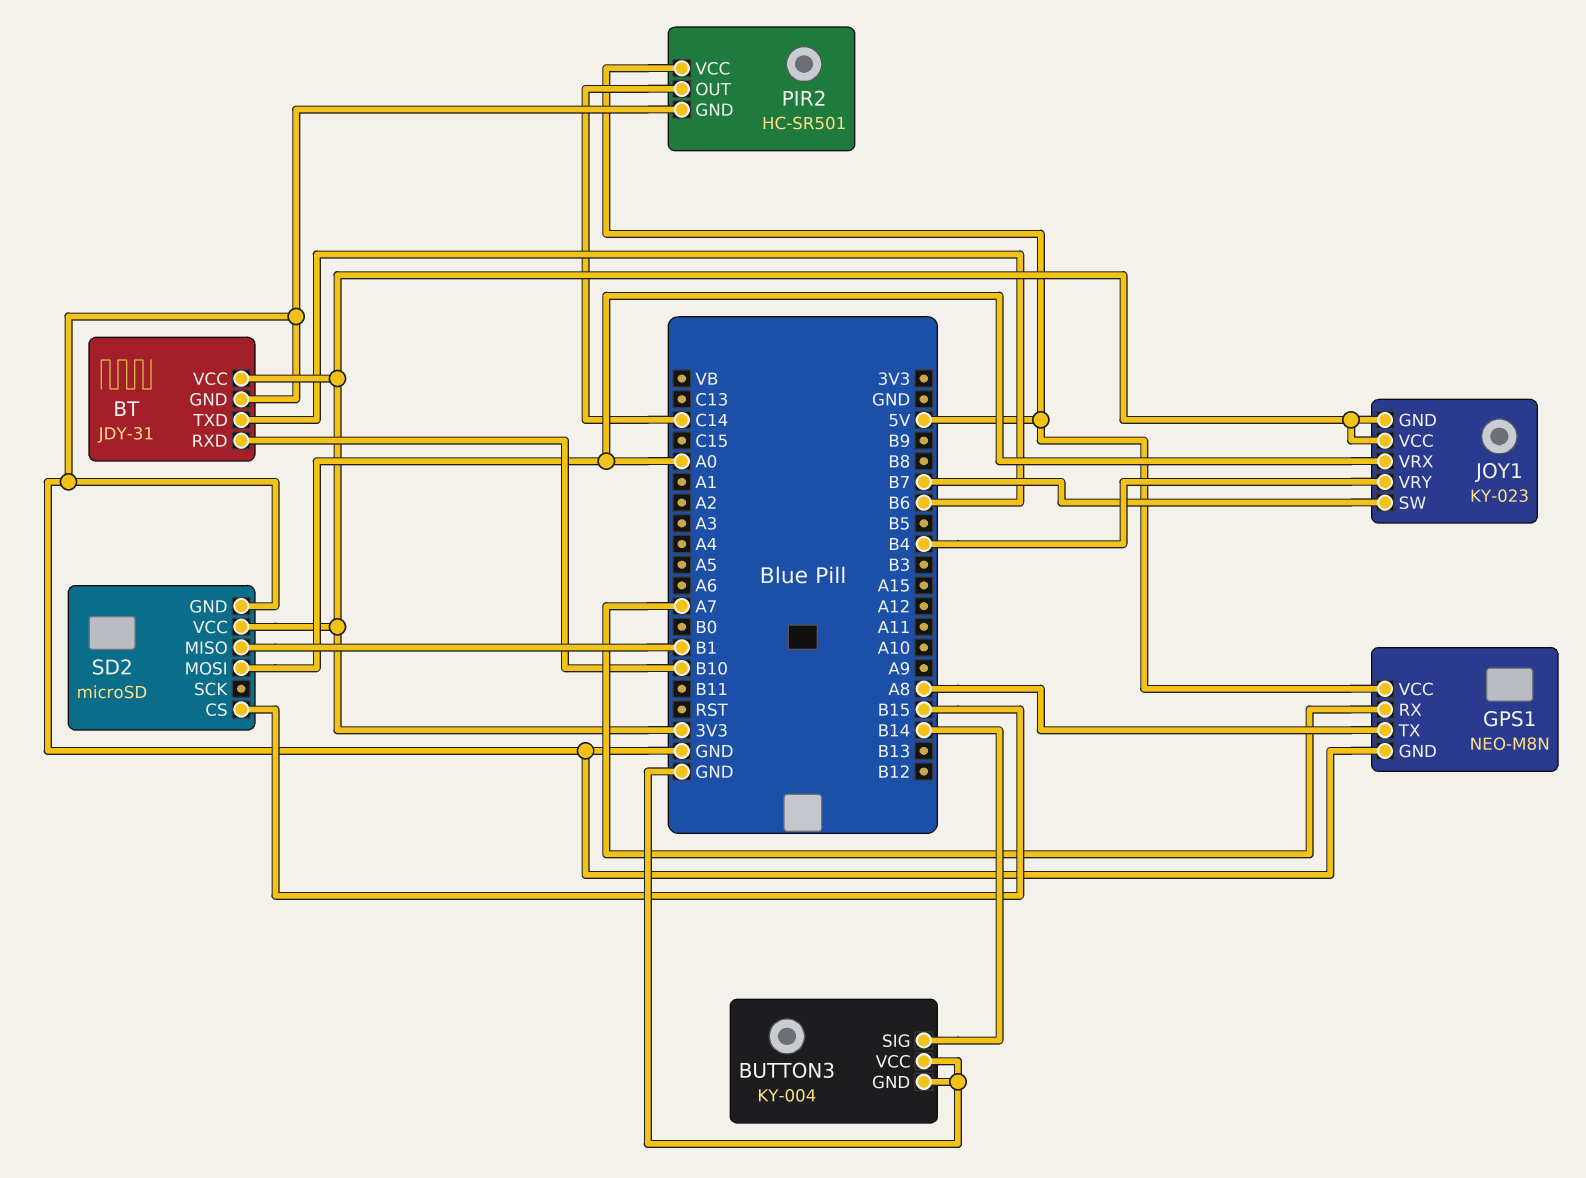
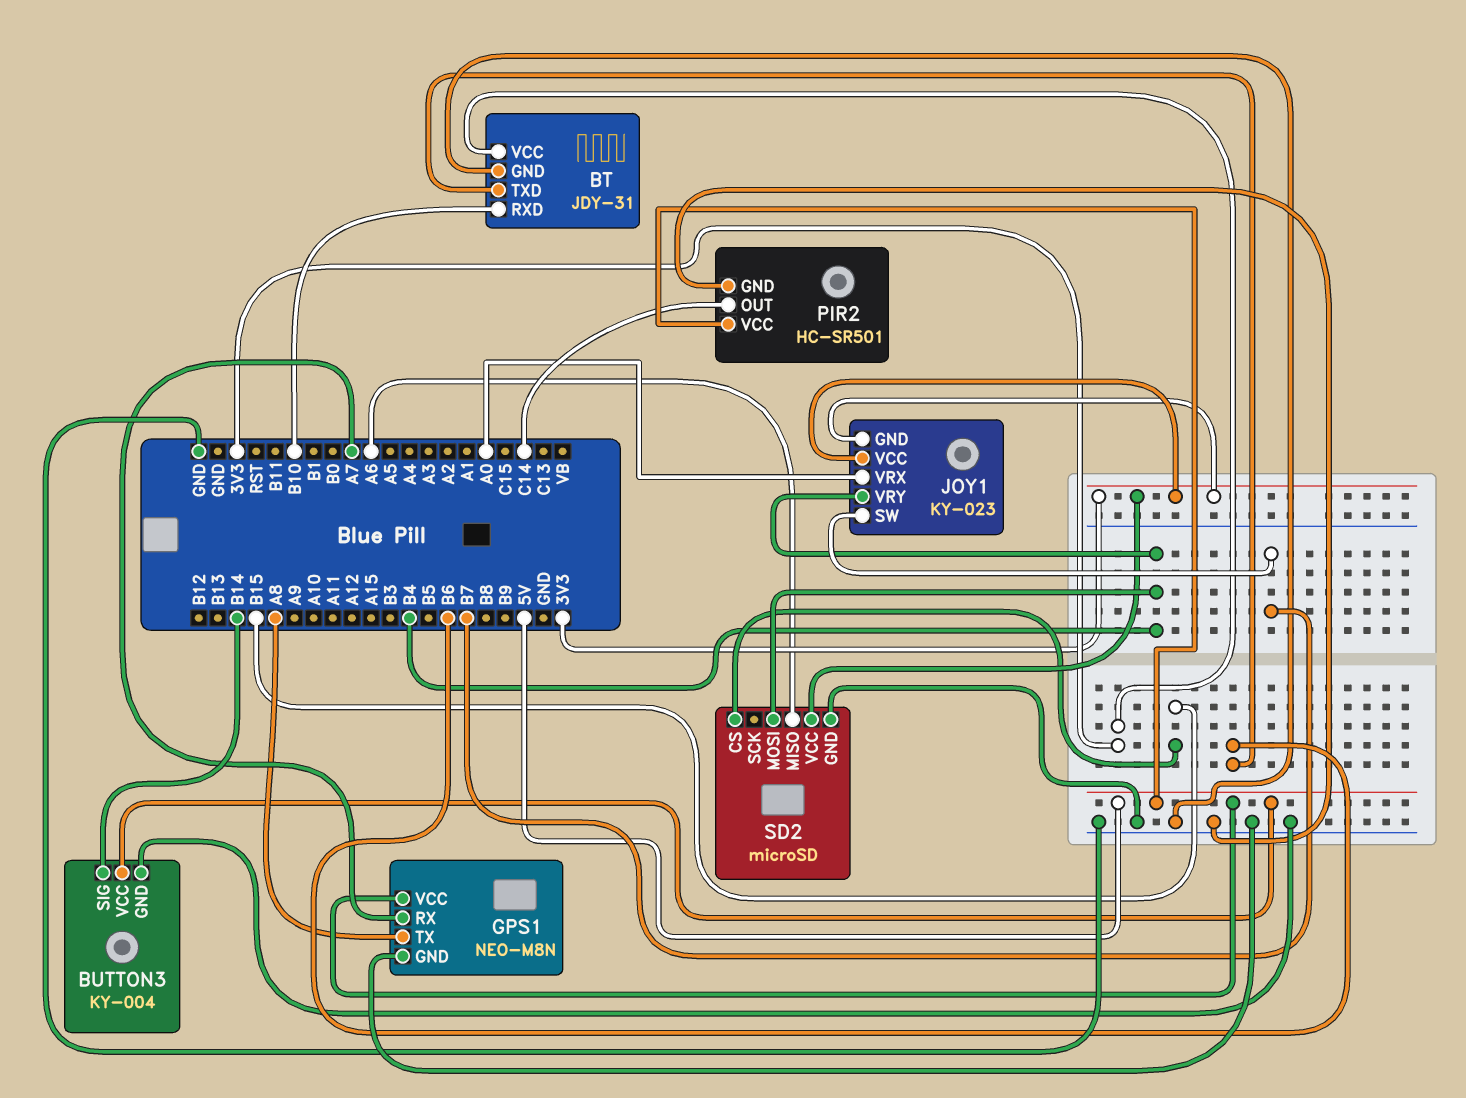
BUTTON3 pin VCC: GND -> 5V
SD2 pin MISO: B1 -> A6
SD2 pin MOSI: A0 -> B4

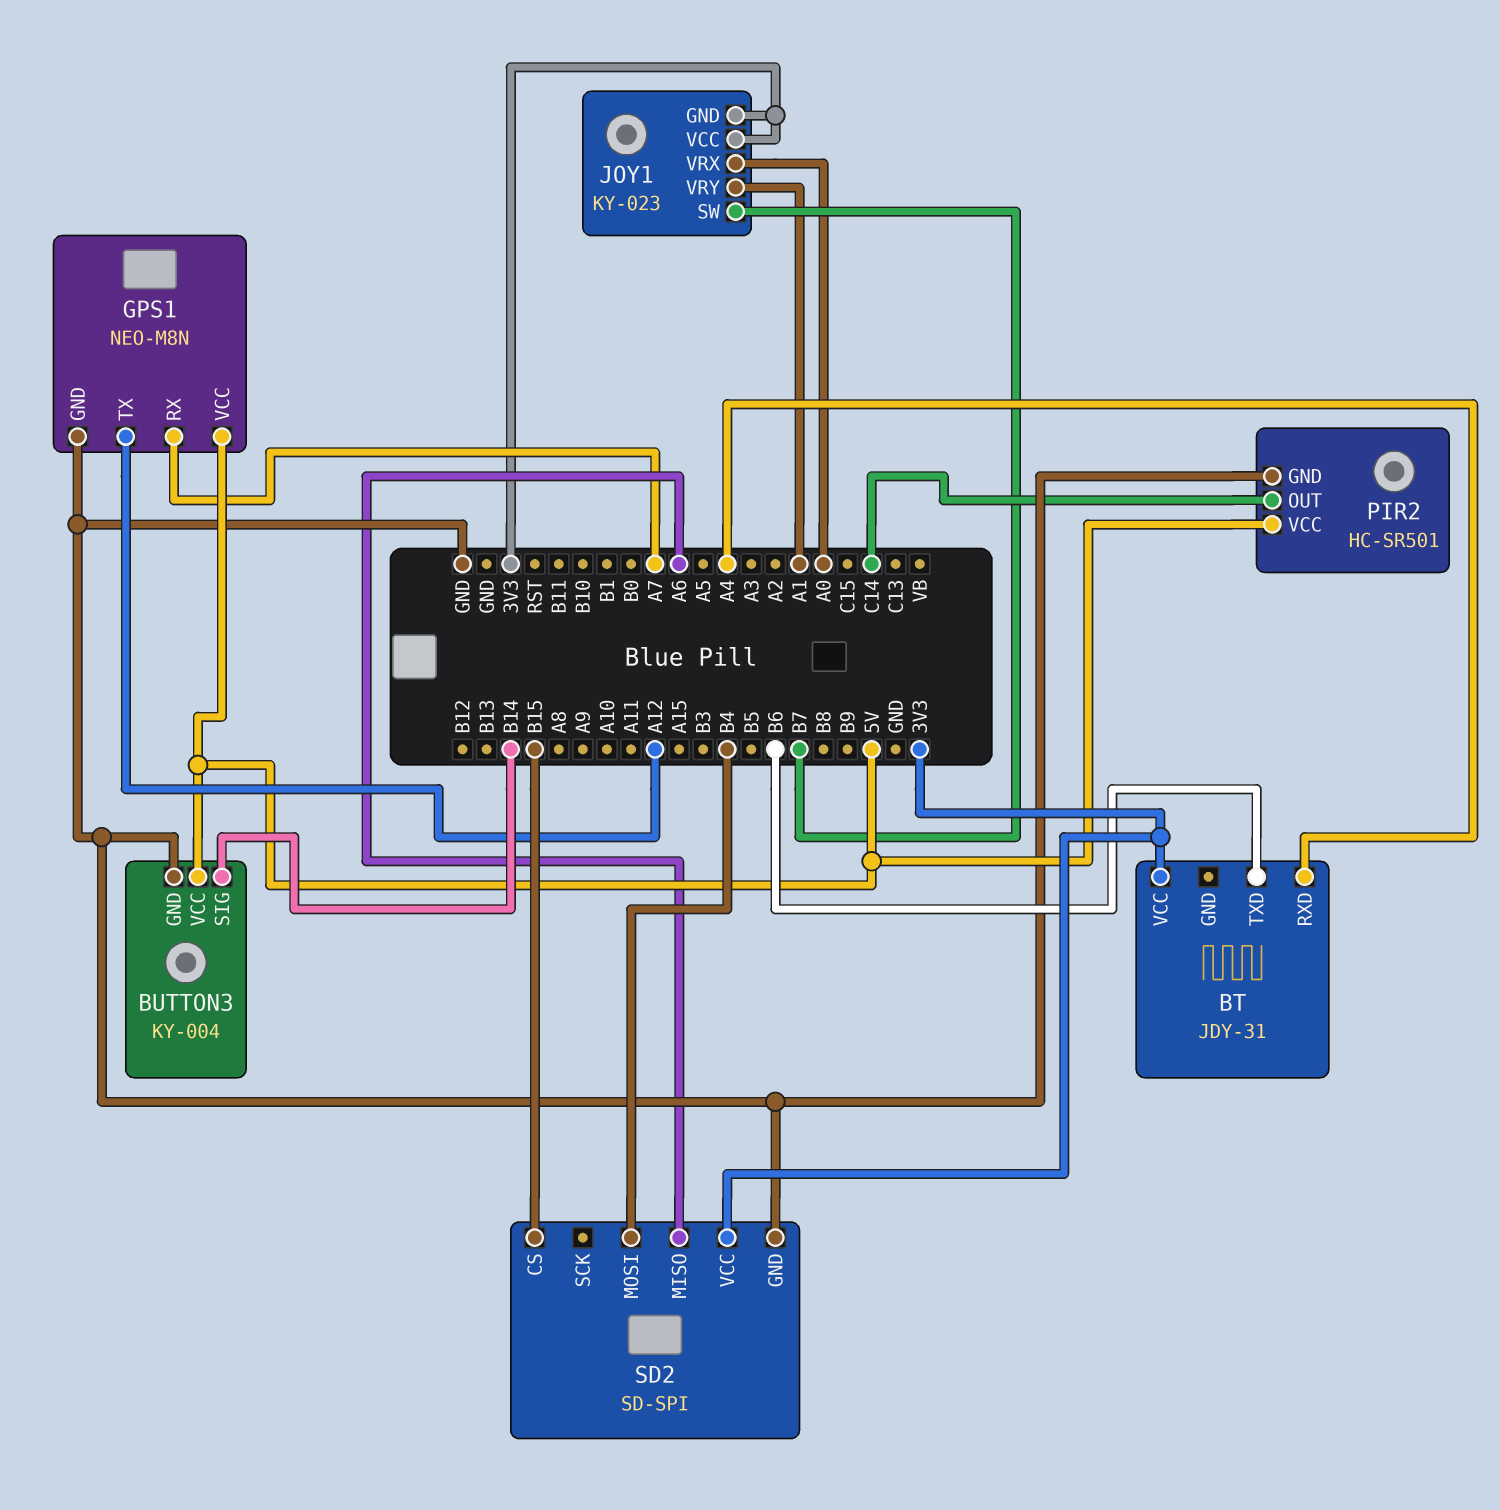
BT pin GND: GND -> none
BT pin RXD: B10 -> A4
GPS1 pin TX: A8 -> A12
JOY1 pin VRY: B4 -> A1
SD2: microSD -> SD-SPI

